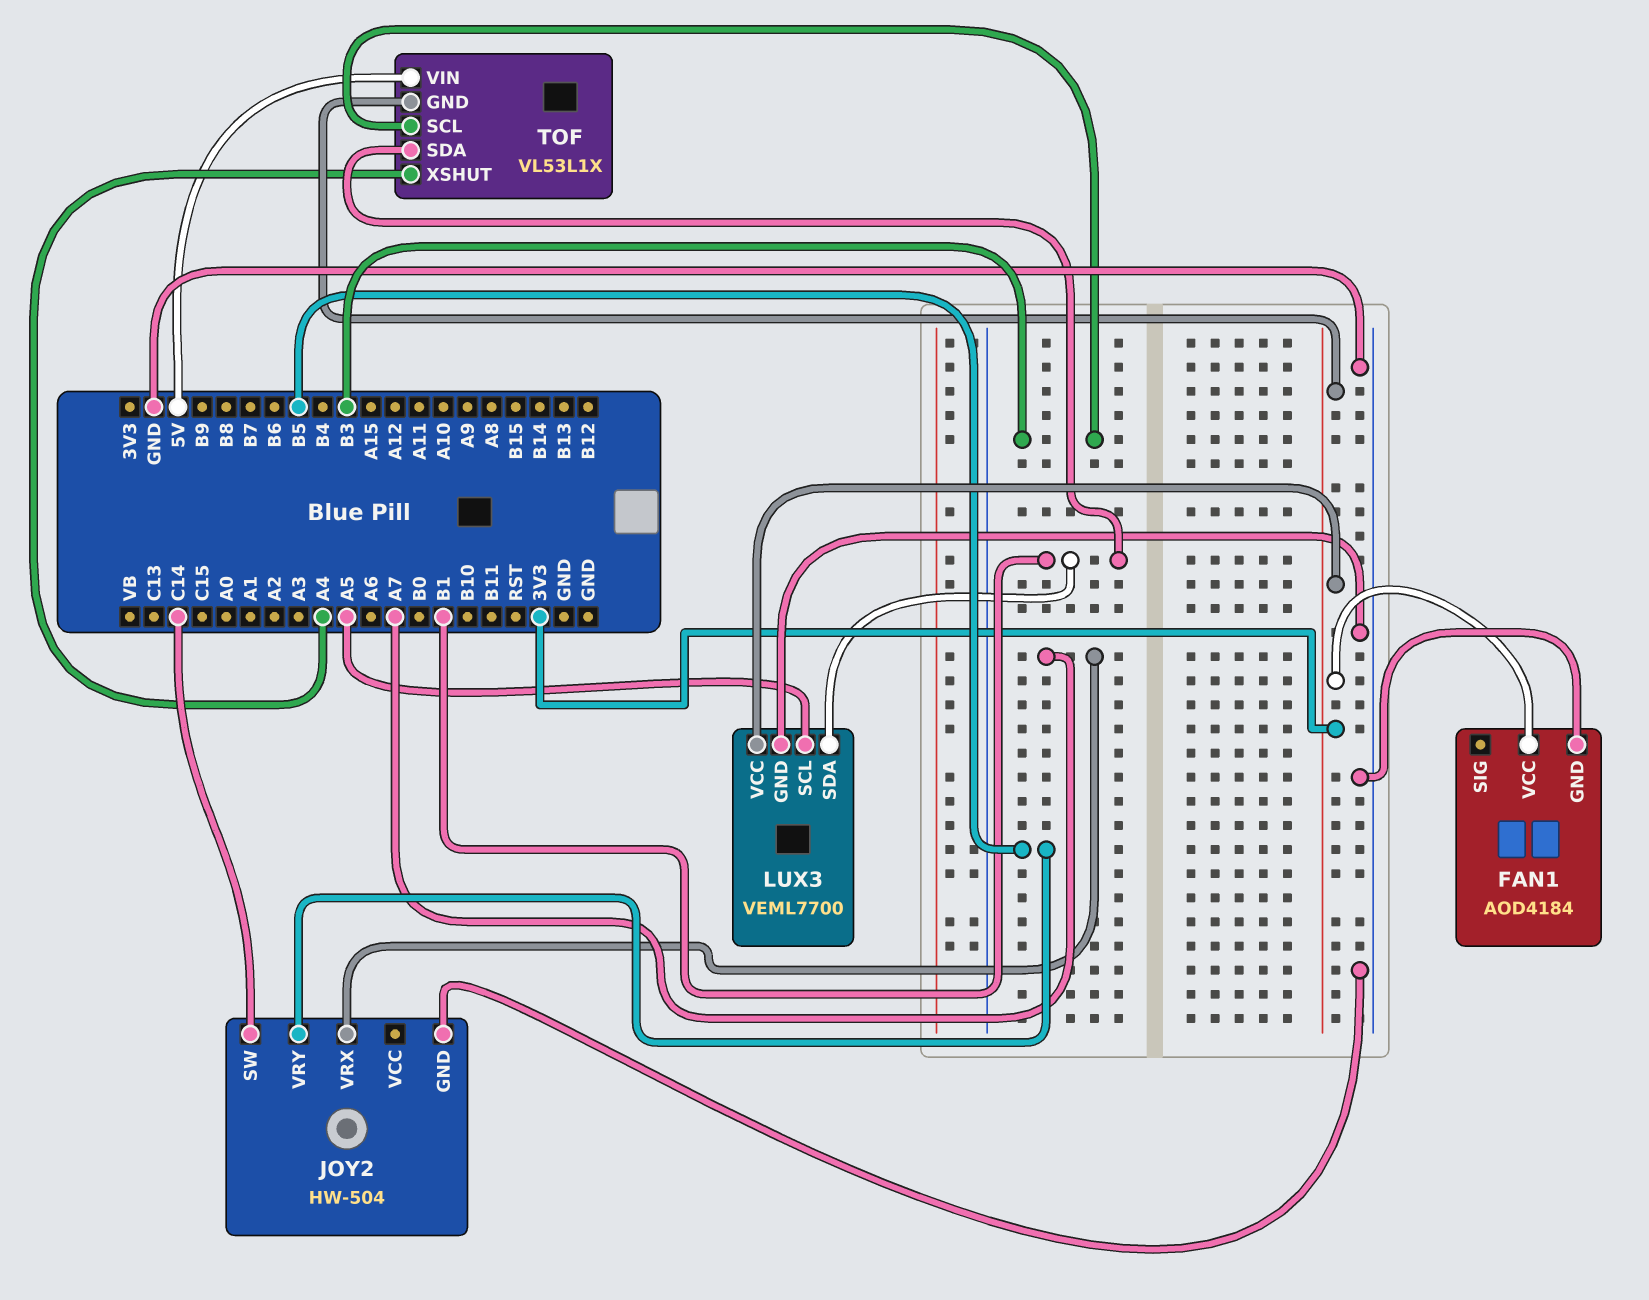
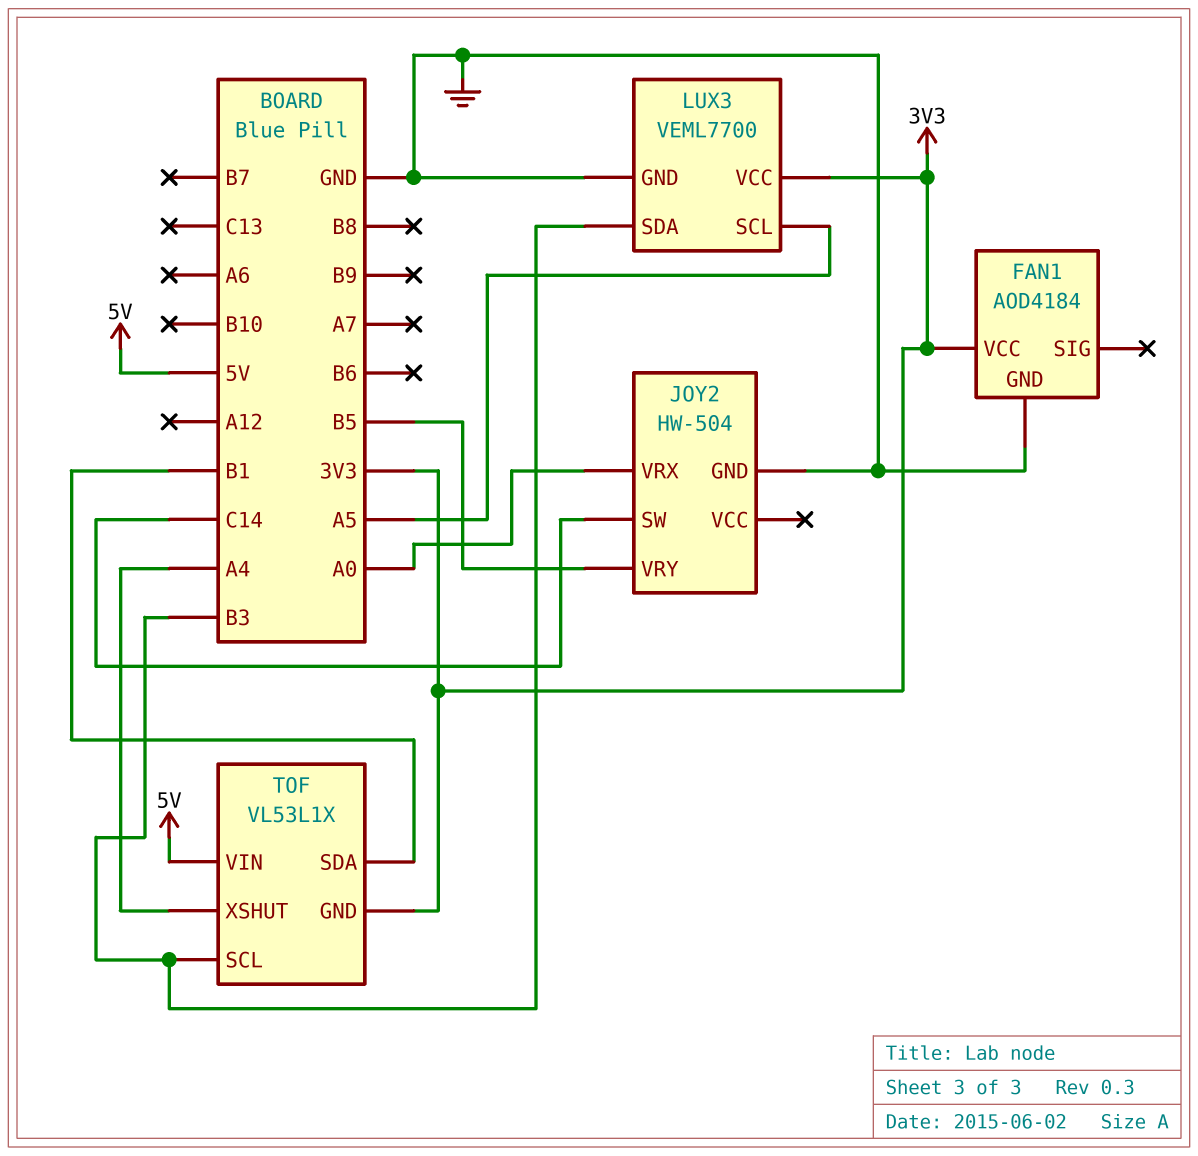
JOY2 pin VRX: A7 -> A0
LUX3 pin SDA: B1 -> B3

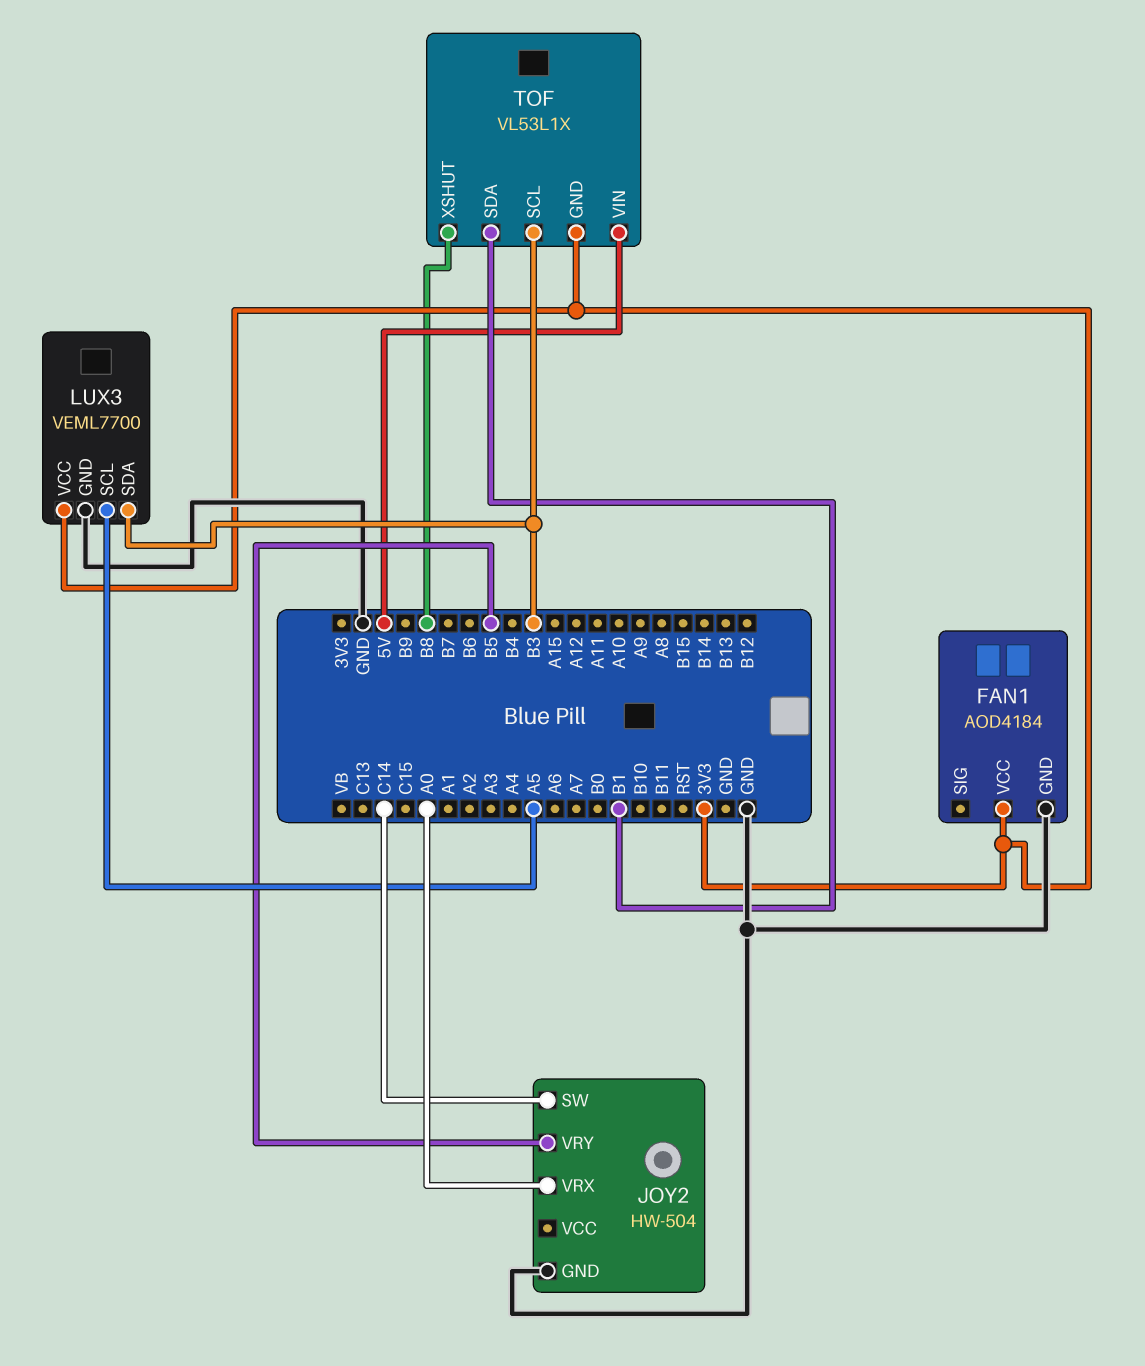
TOF pin XSHUT: A4 -> B8

